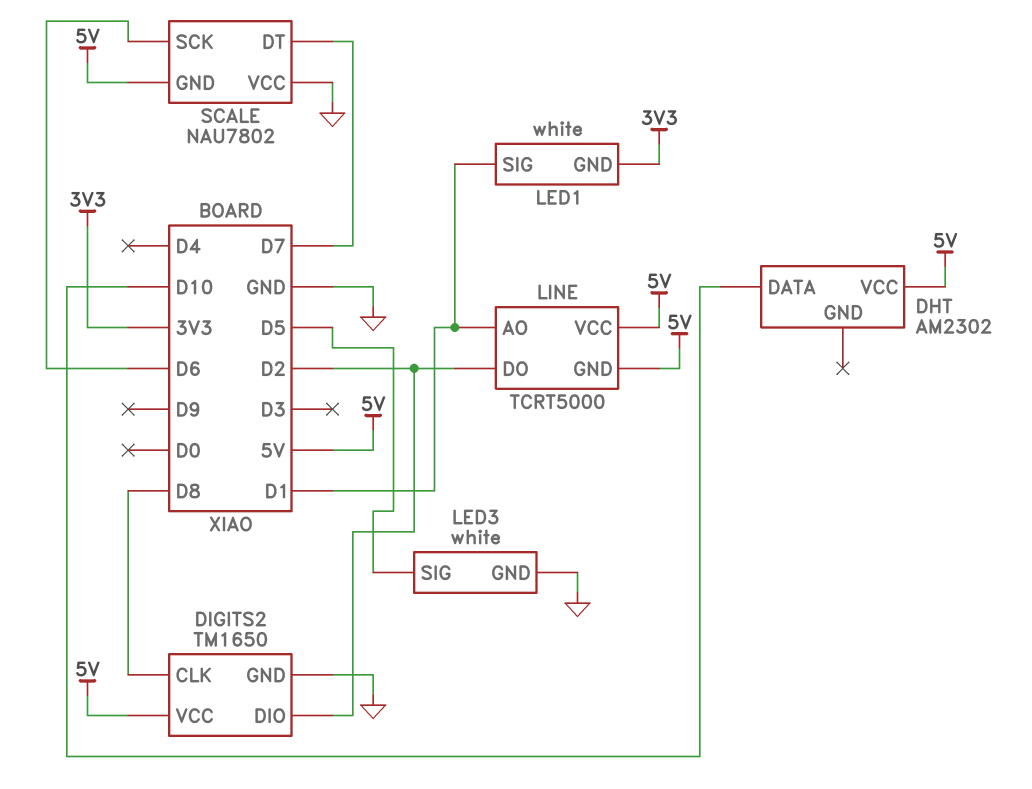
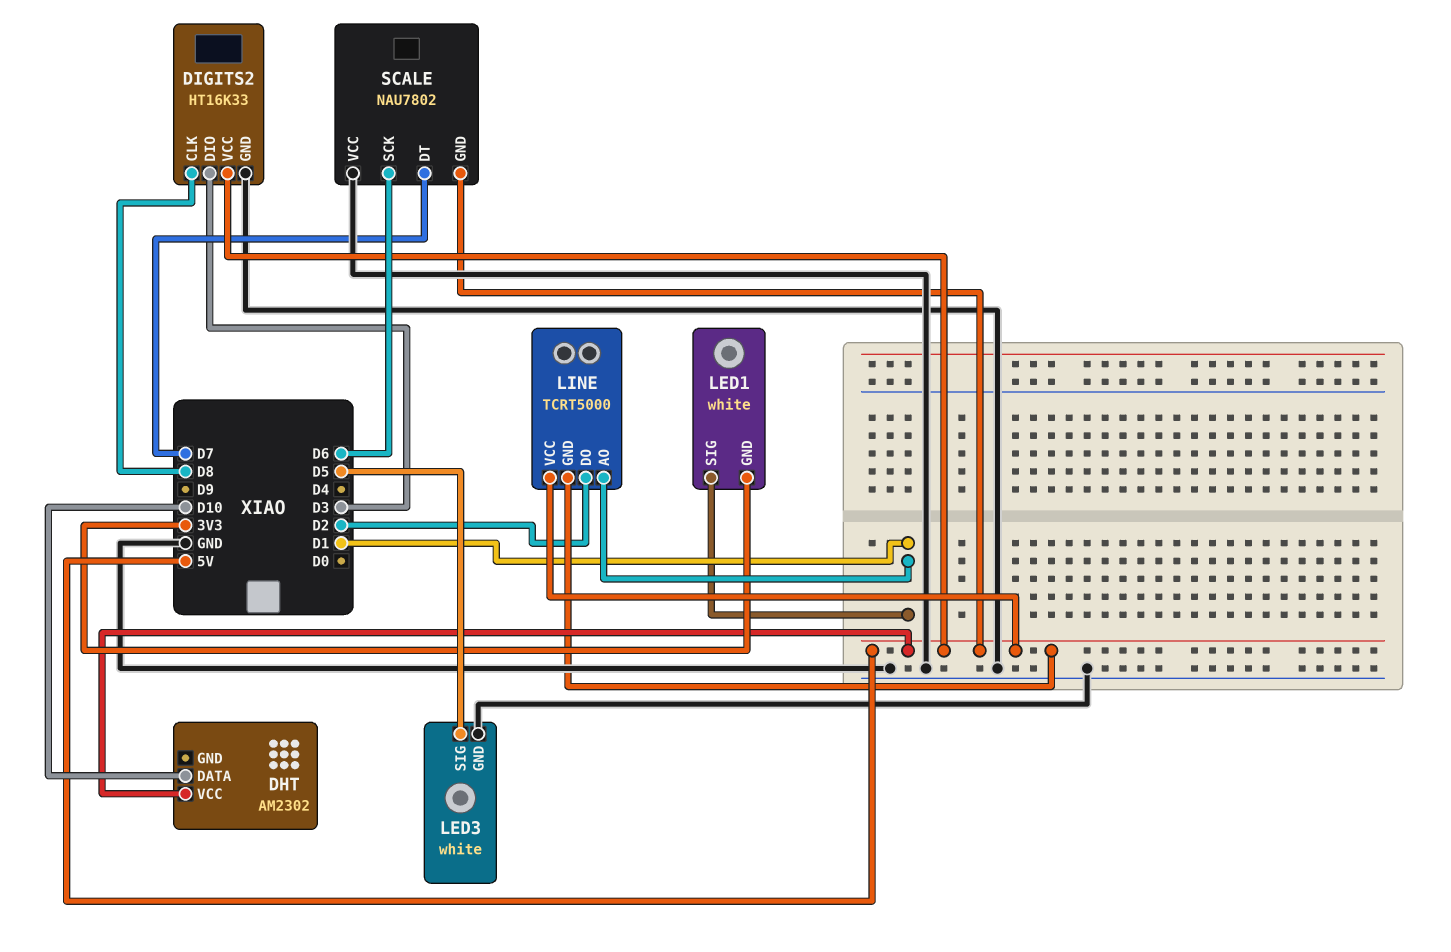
DIGITS2: TM1650 -> HT16K33
DIGITS2 pin DIO: D2 -> D3

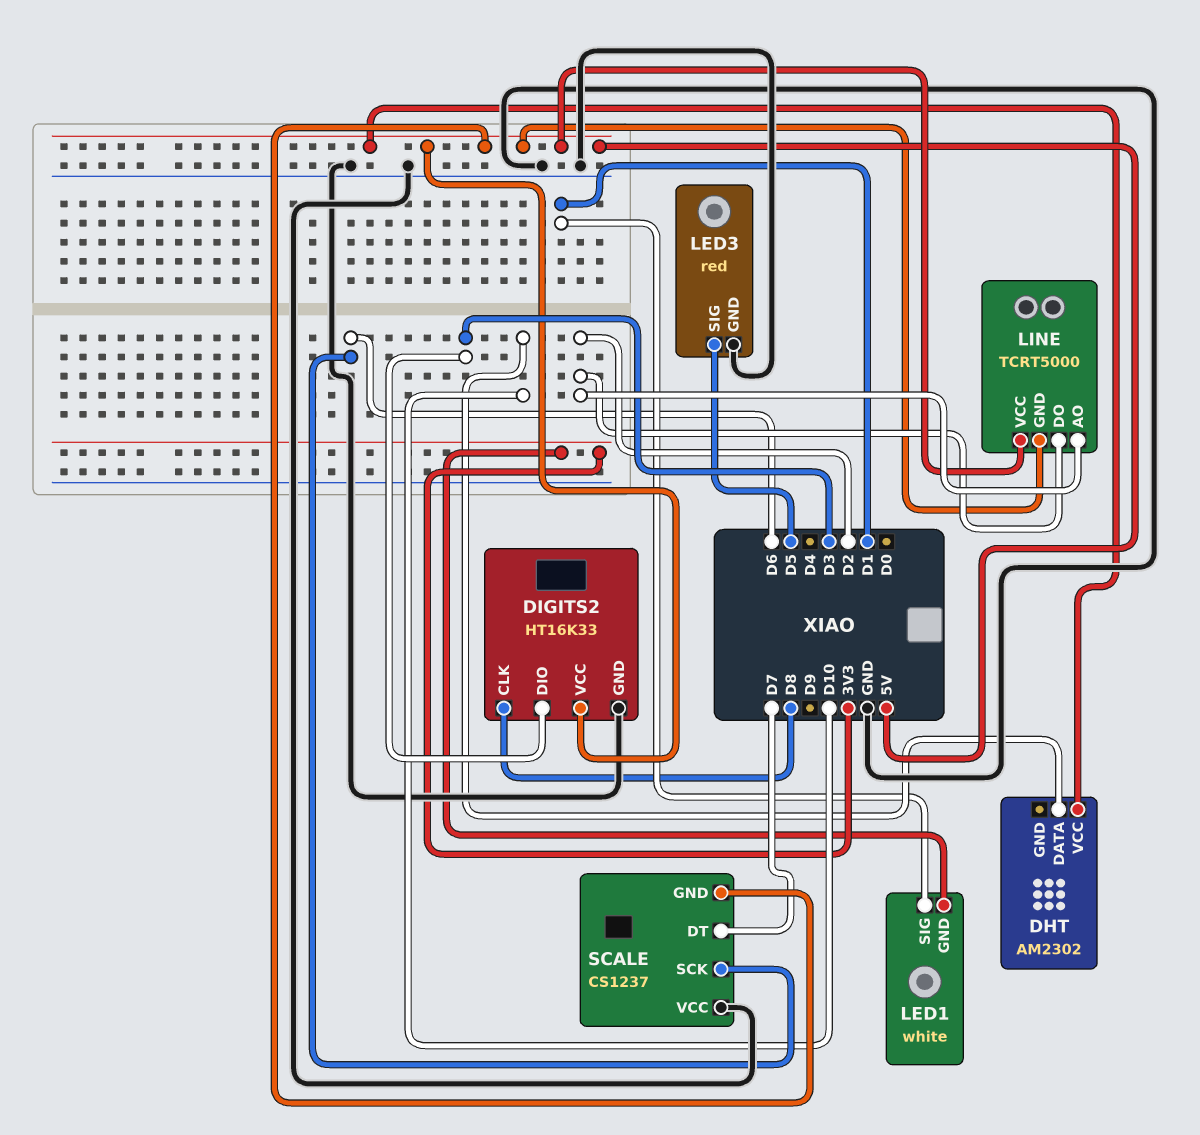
LED3: white -> red
LINE pin AO: D1 -> D2
SCALE: NAU7802 -> CS1237

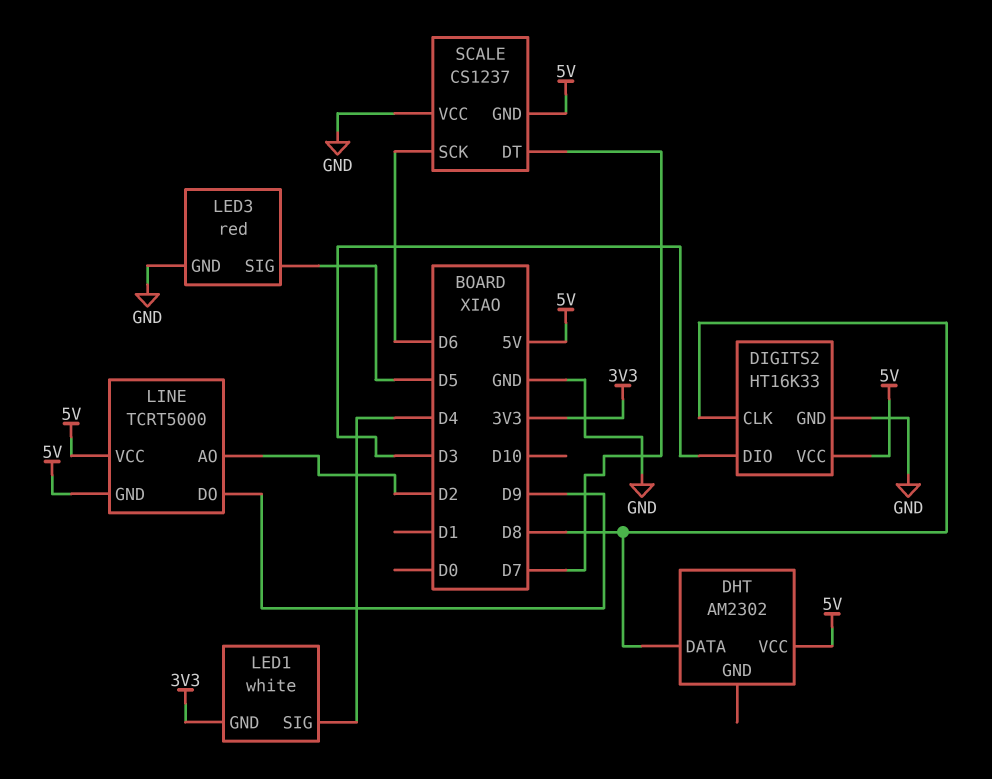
DHT pin DATA: D10 -> D8
LED1 pin SIG: D1 -> D4
LINE pin DO: D2 -> D9

